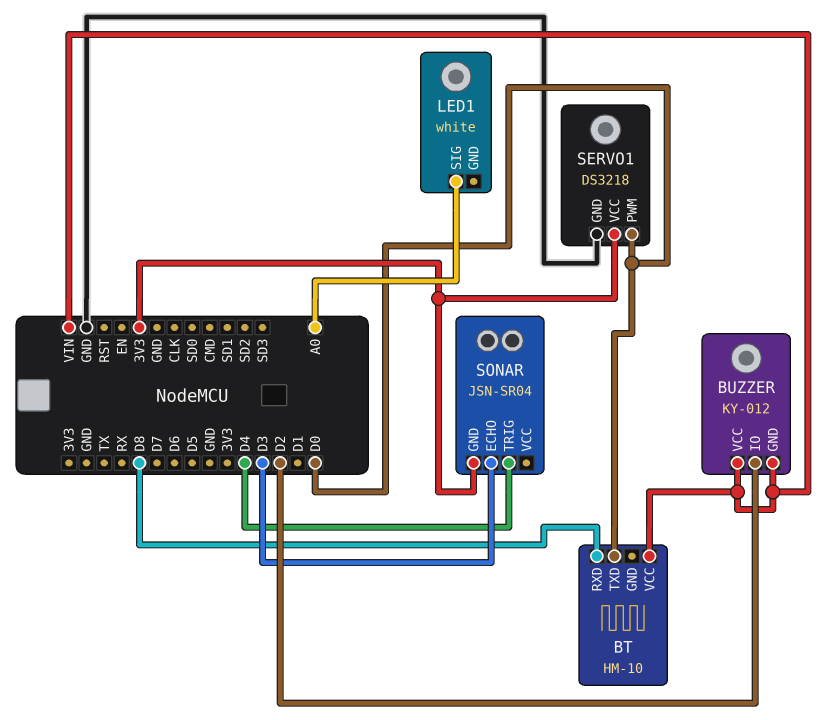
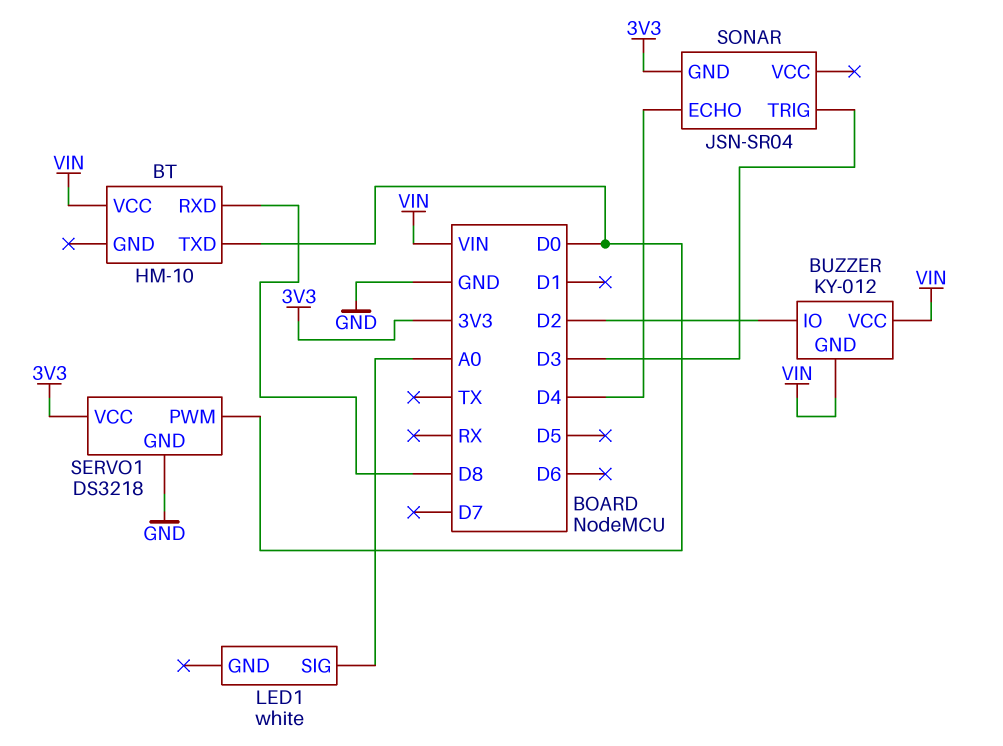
SONAR pin ECHO: D3 -> D4
SONAR pin TRIG: D4 -> D3

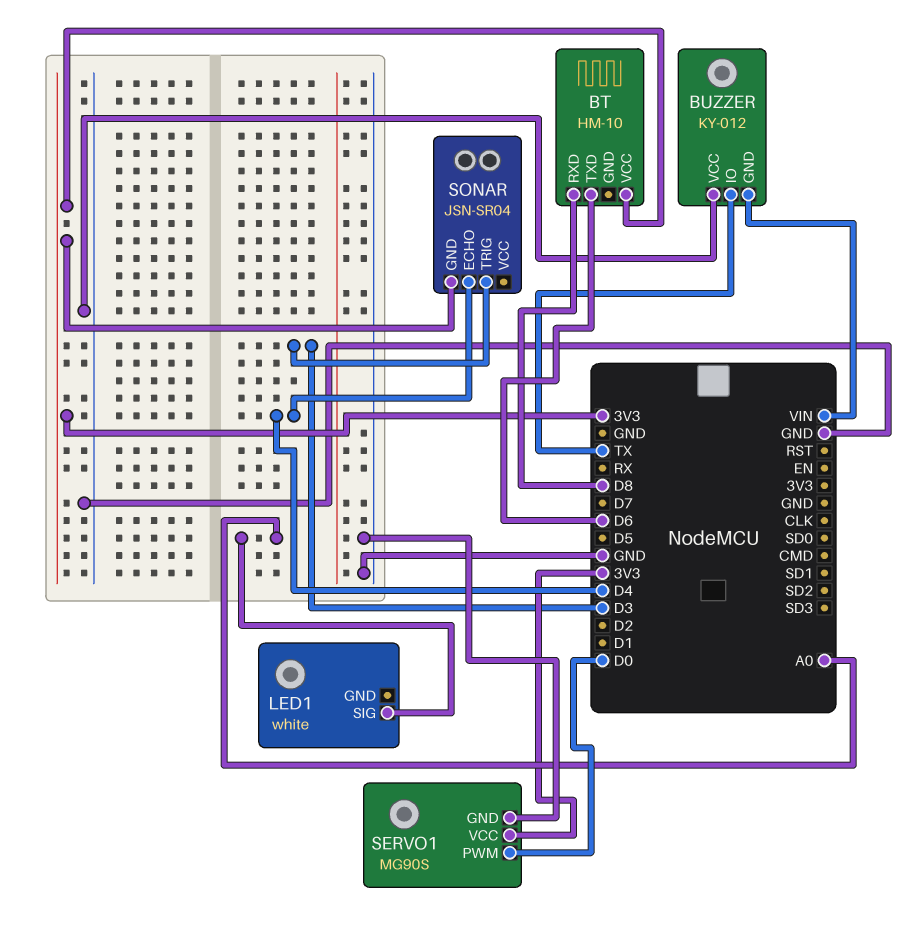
BT pin TXD: D0 -> D6
BT pin VCC: VIN -> 3V3
BUZZER pin IO: D2 -> TX
BUZZER pin VCC: VIN -> GND
SERVO1: DS3218 -> MG90S

